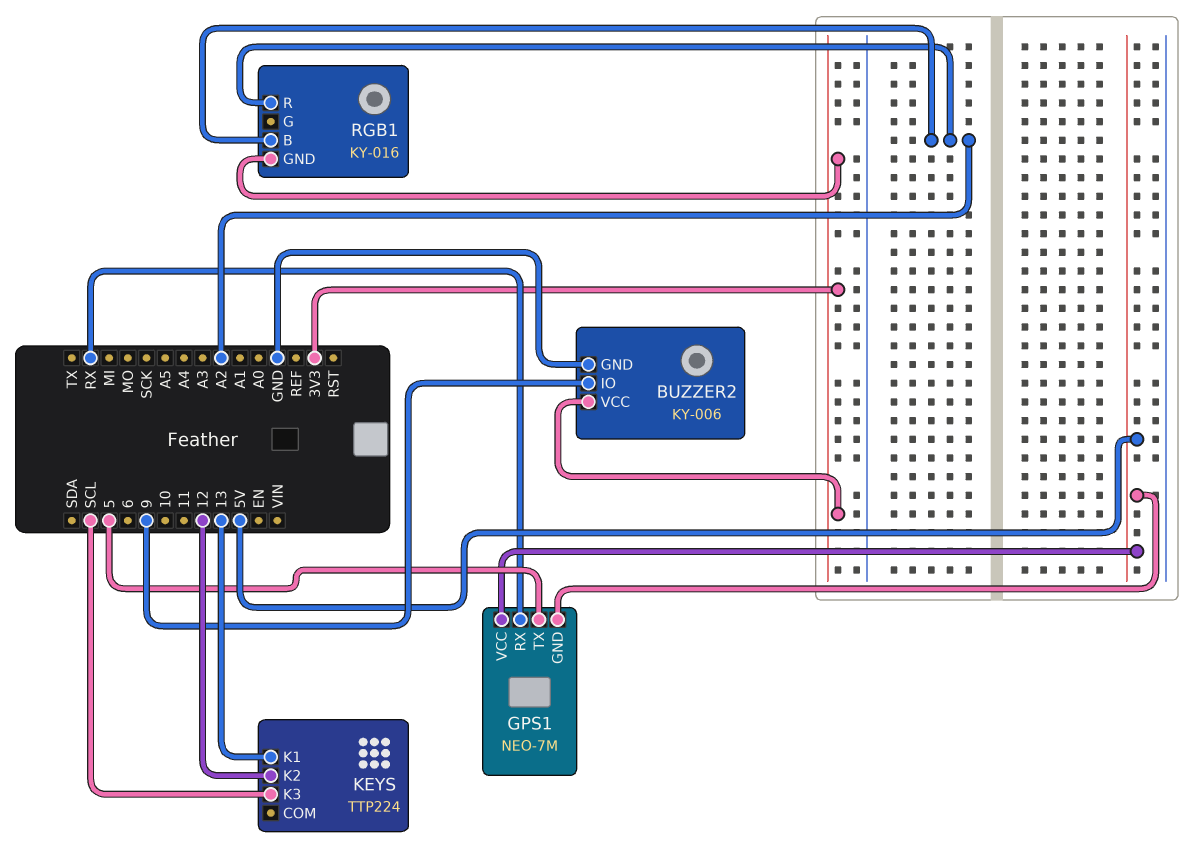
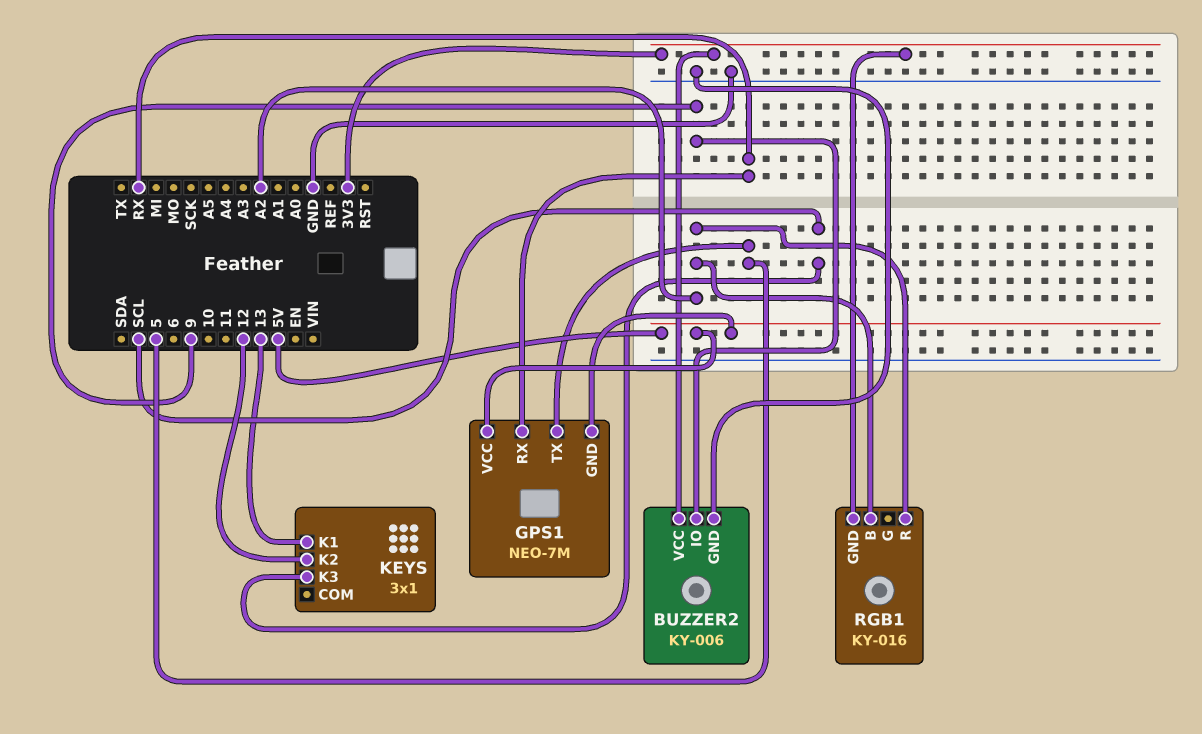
KEYS: TTP224 -> 3x1

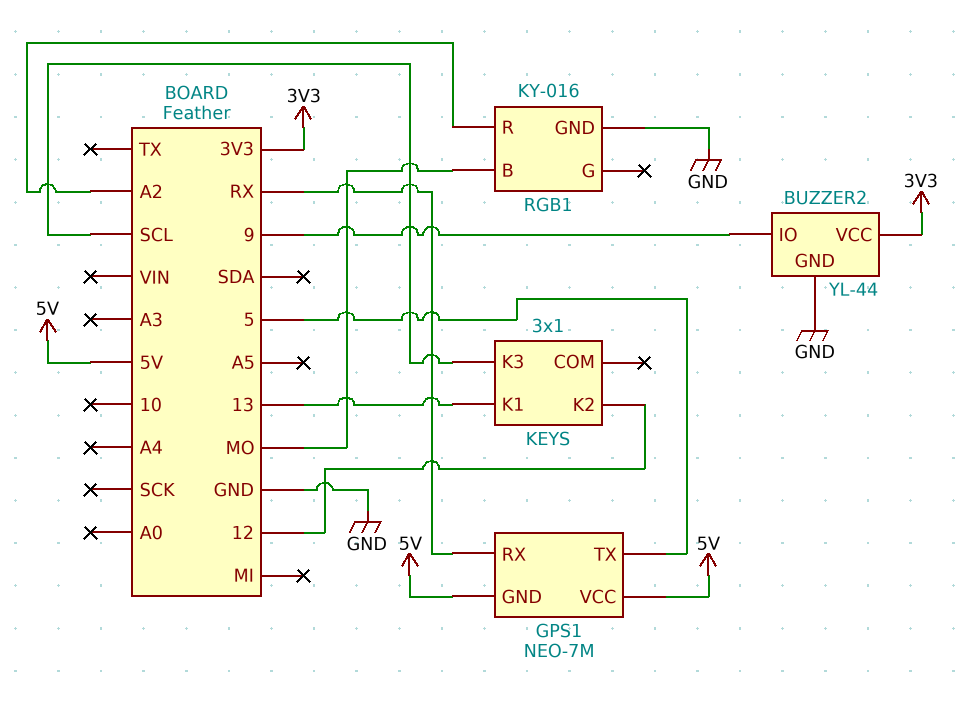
BUZZER2: KY-006 -> YL-44
RGB1 pin B: A2 -> MO
RGB1 pin GND: 3V3 -> GND

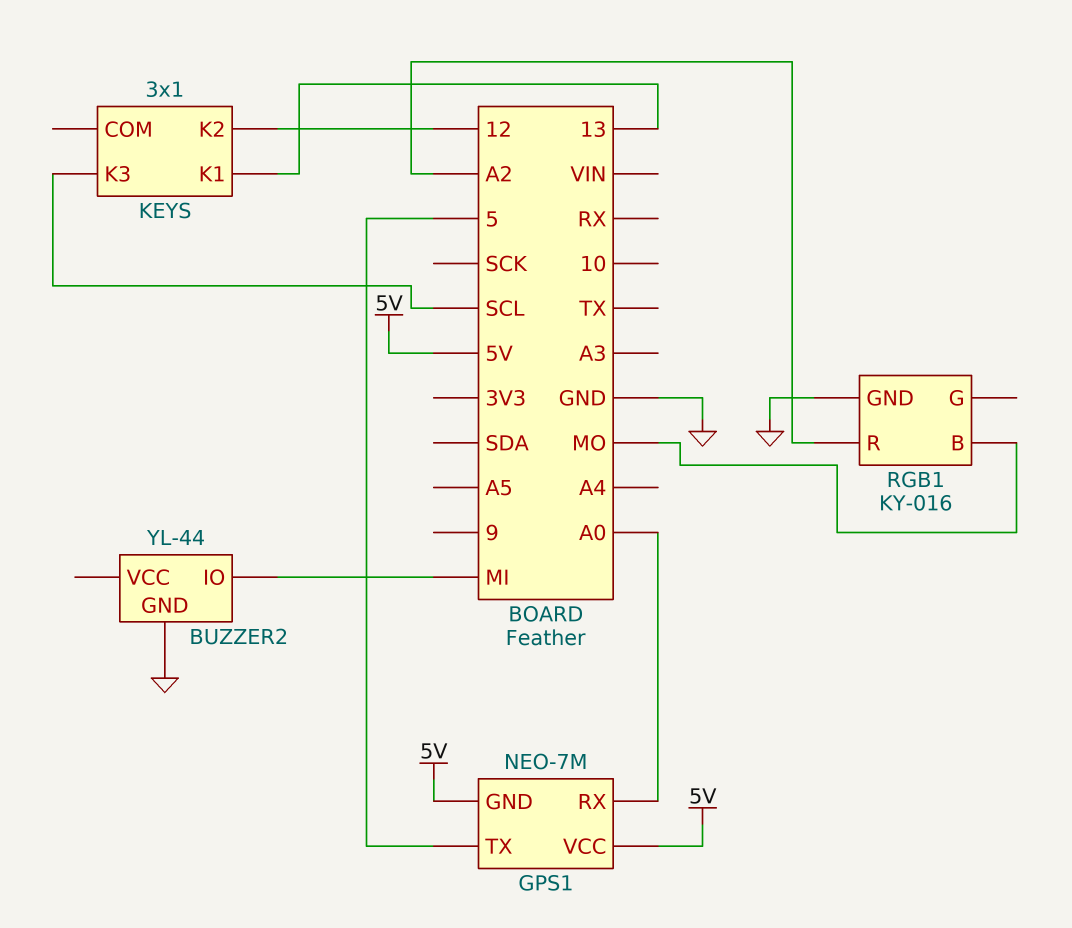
BUZZER2 pin IO: 9 -> MI
BUZZER2 pin VCC: 3V3 -> none
GPS1 pin RX: RX -> A0

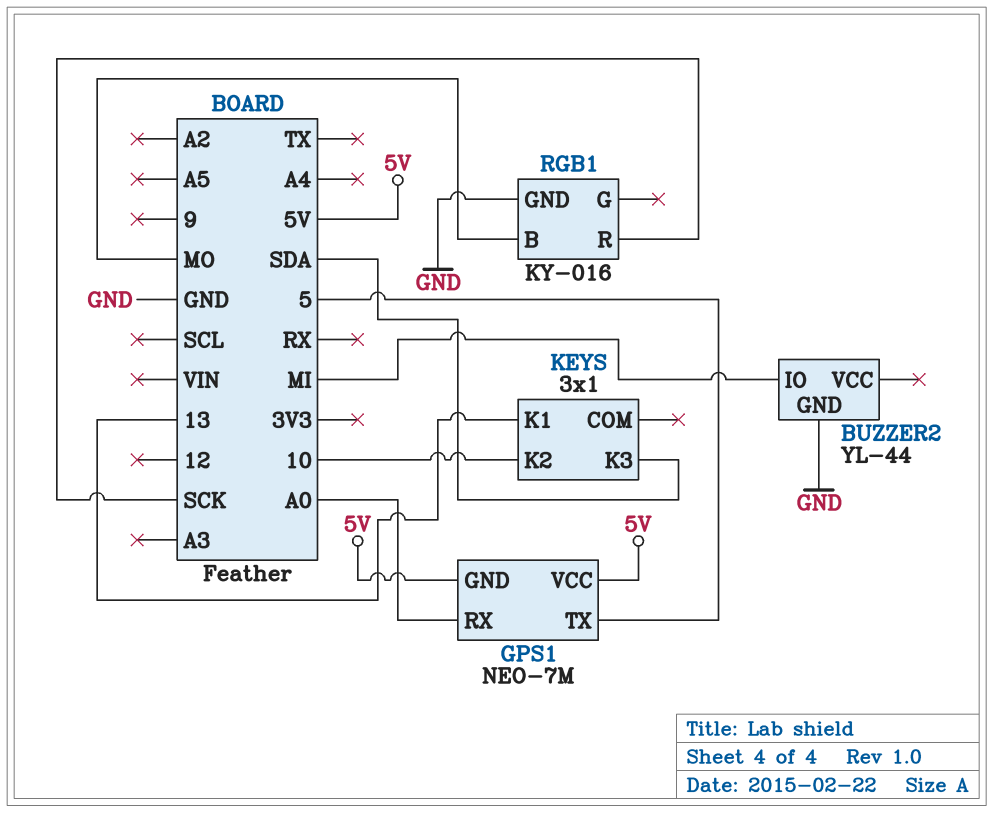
KEYS pin K2: 12 -> 10
KEYS pin K3: SCL -> SDA
RGB1 pin R: A2 -> SCK

